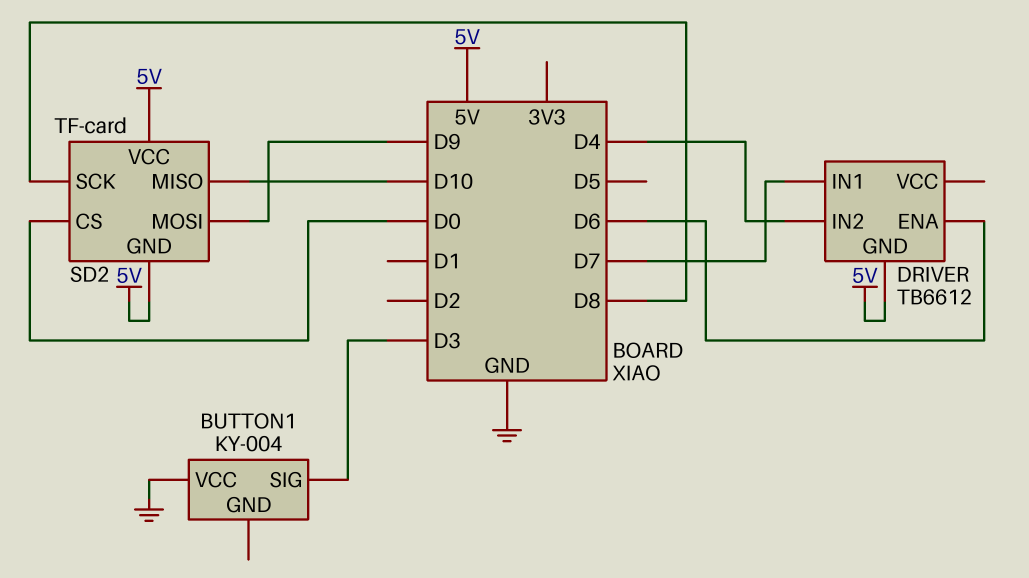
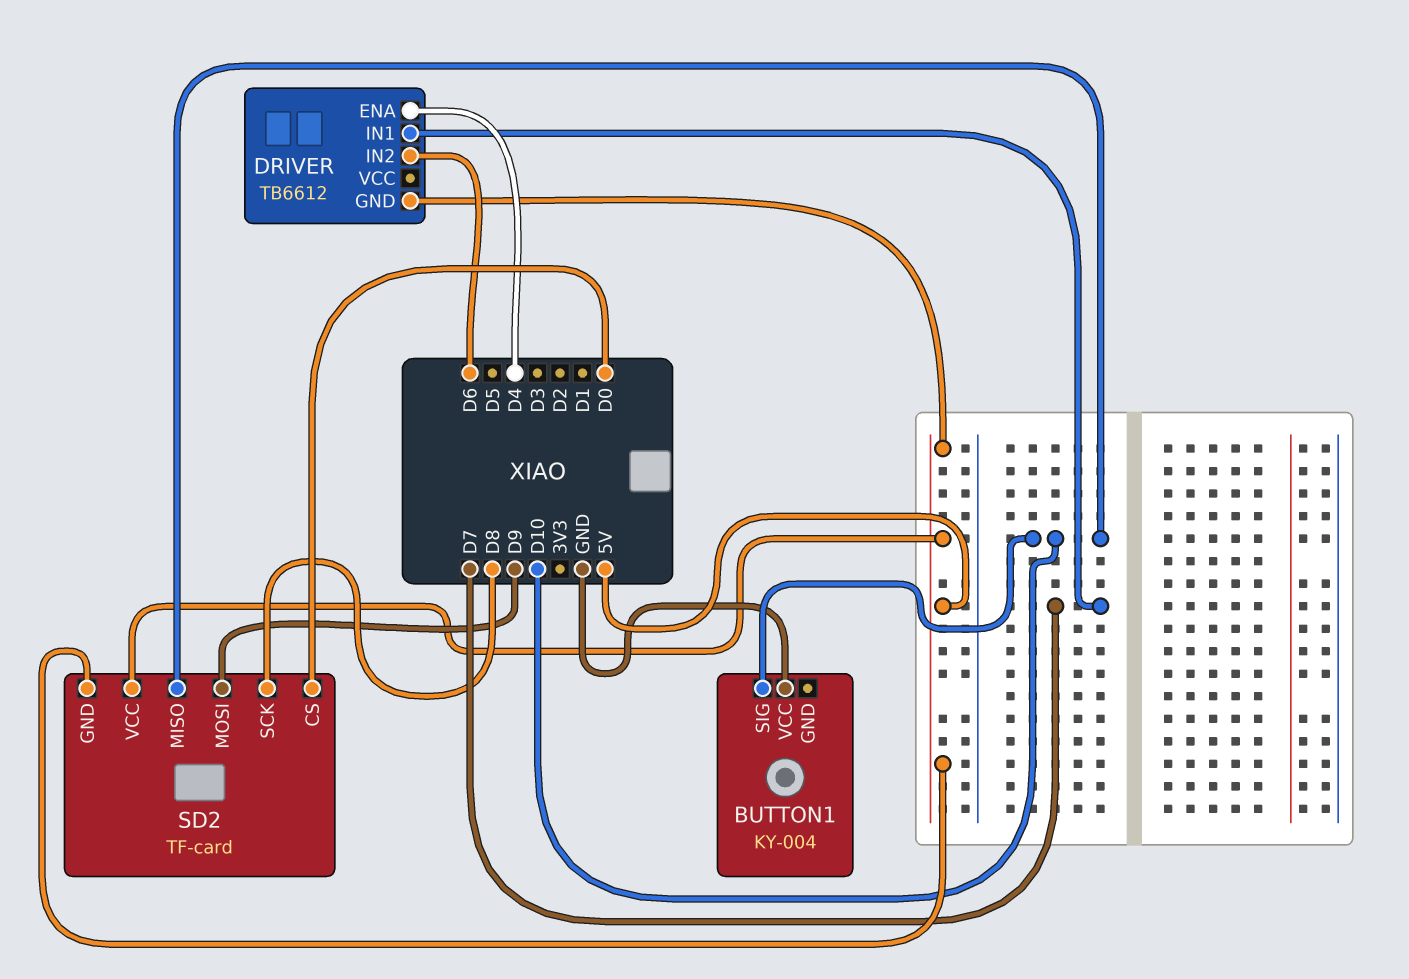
BUTTON1 pin SIG: D3 -> D10
DRIVER pin ENA: D6 -> D4
DRIVER pin IN2: D4 -> D6

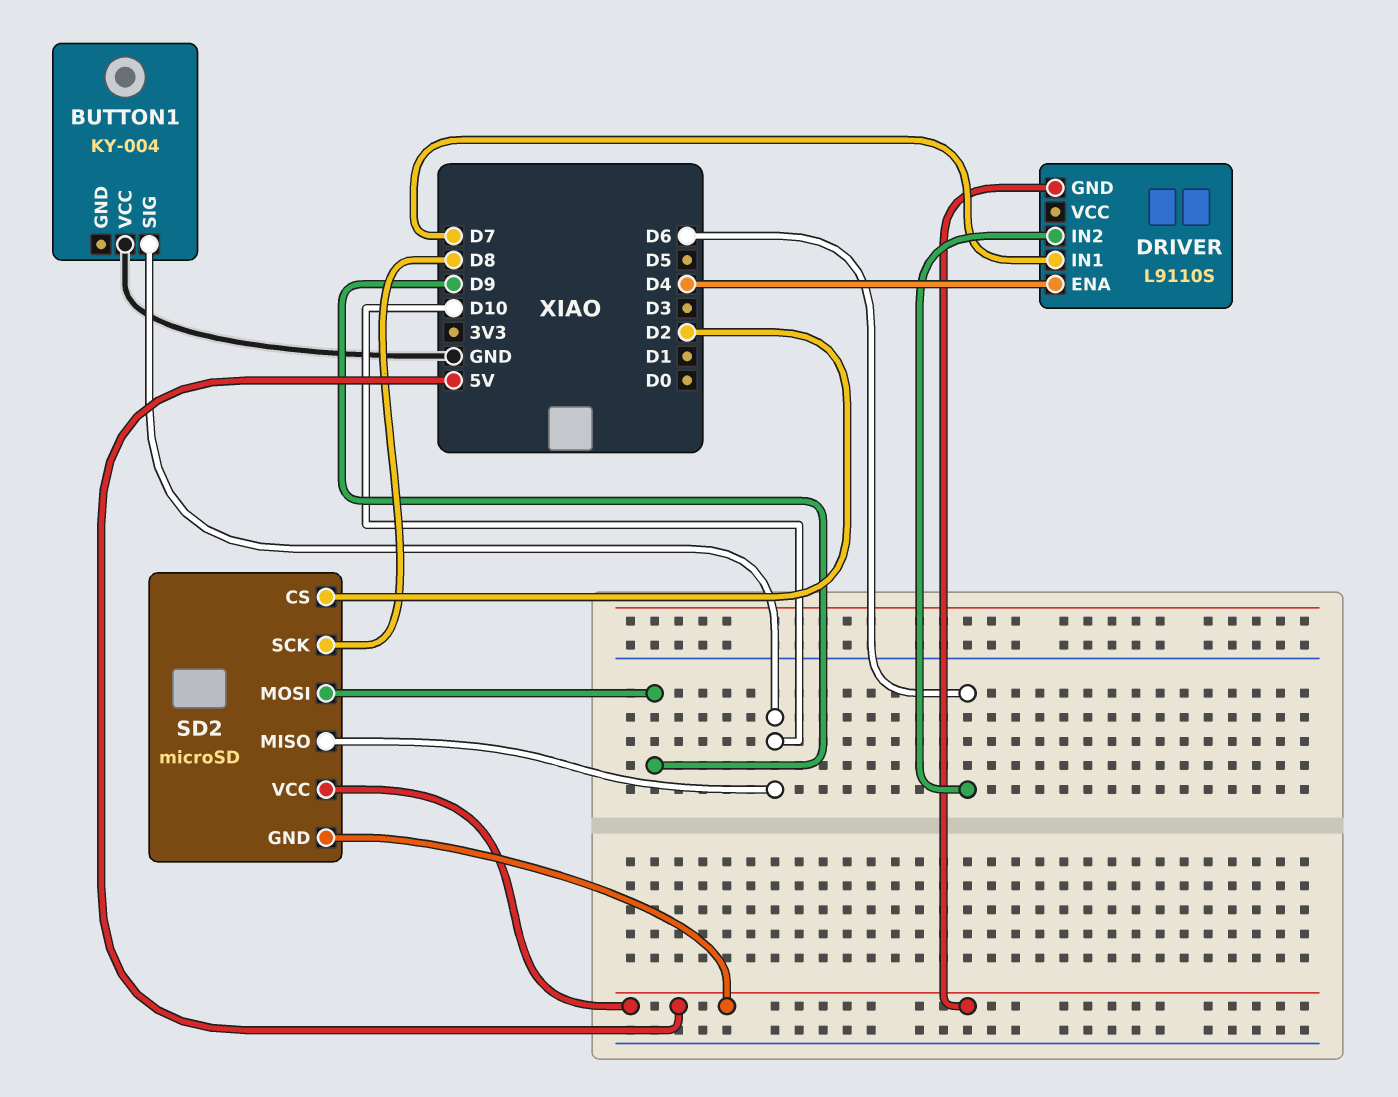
DRIVER: TB6612 -> L9110S
SD2: TF-card -> microSD
SD2 pin CS: D0 -> D2

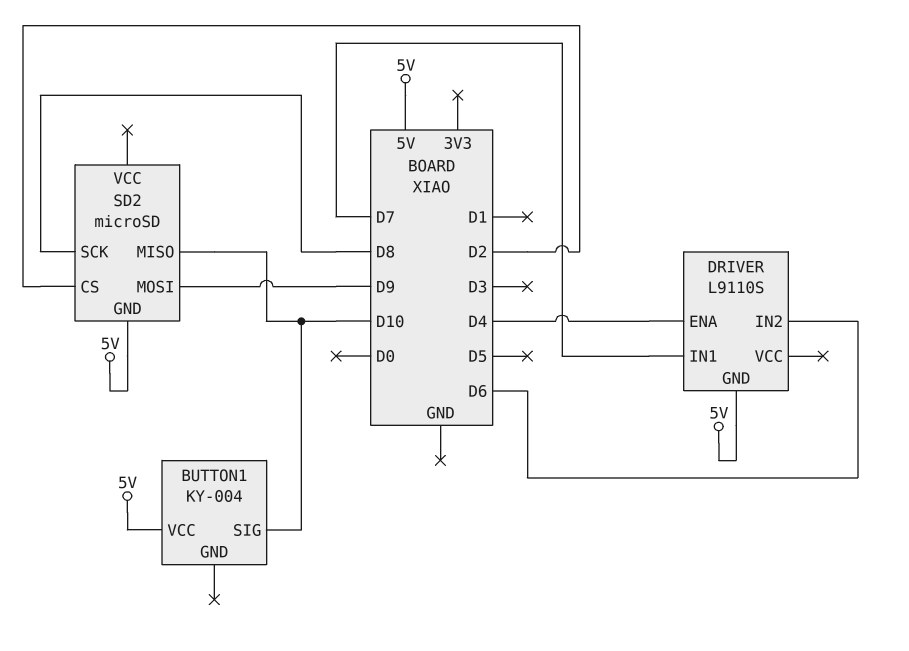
BUTTON1 pin VCC: GND -> 5V
SD2 pin VCC: 5V -> none

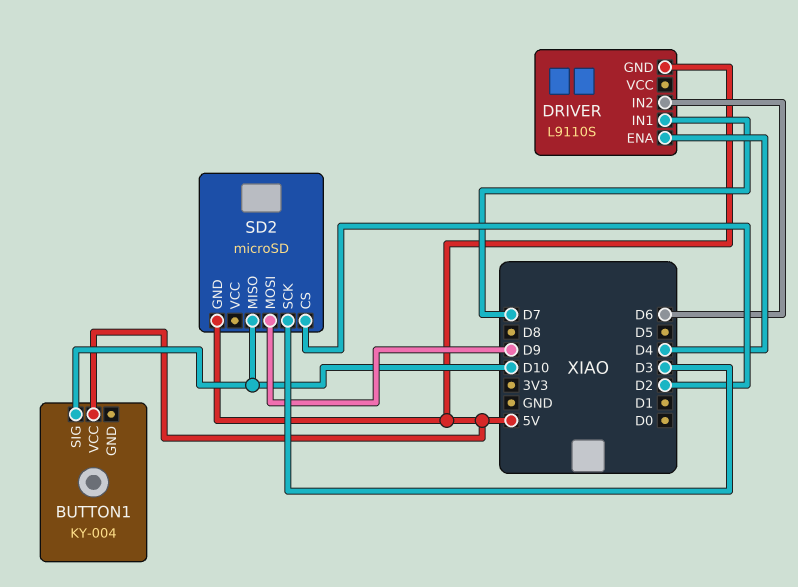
SD2 pin SCK: D8 -> D3

